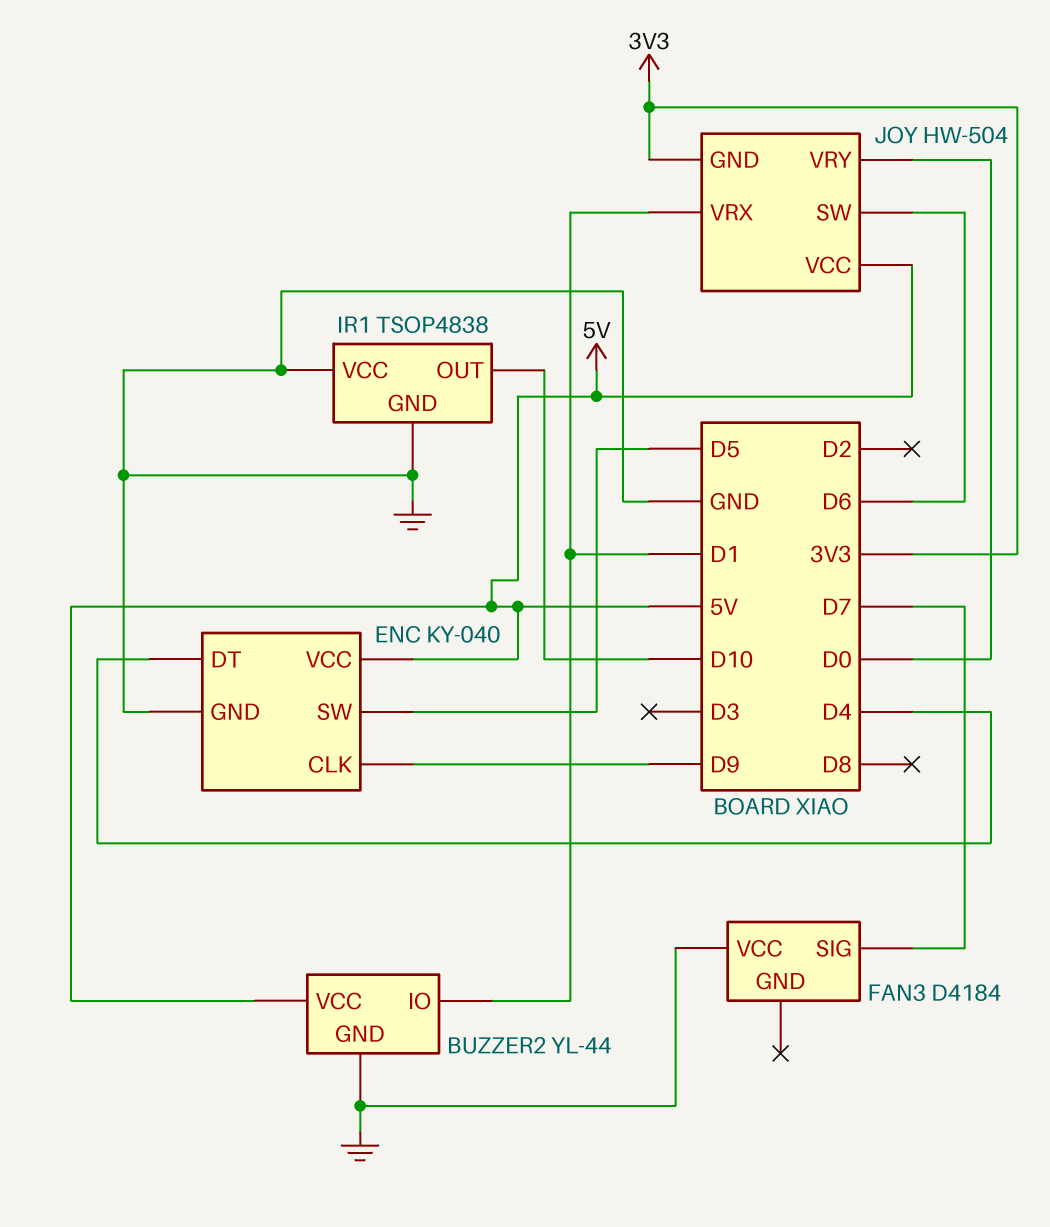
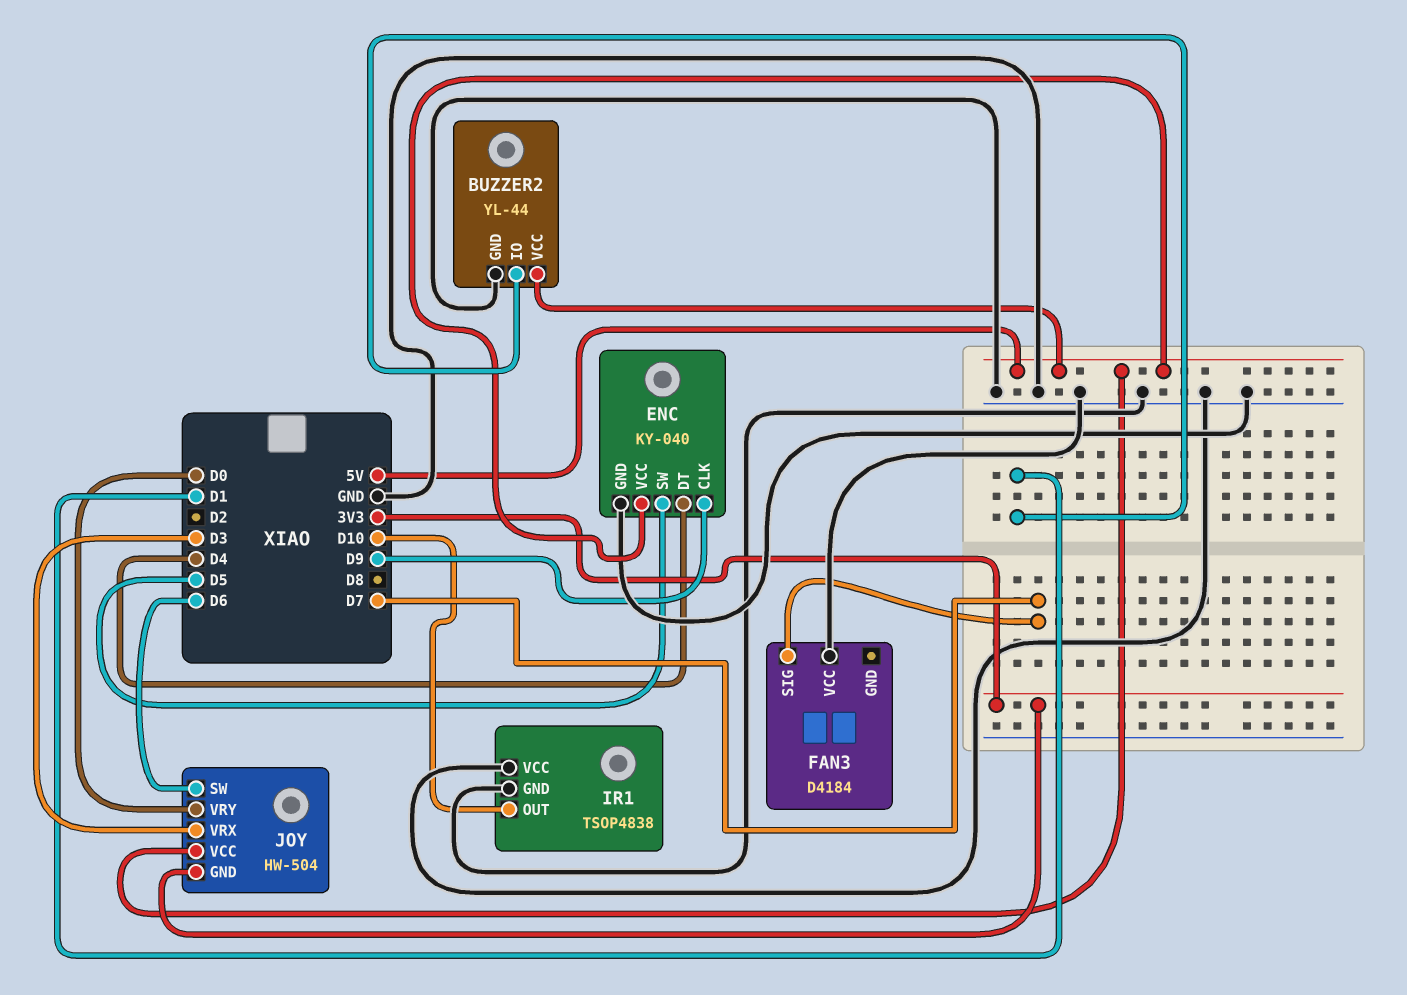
JOY pin VRX: D1 -> D3

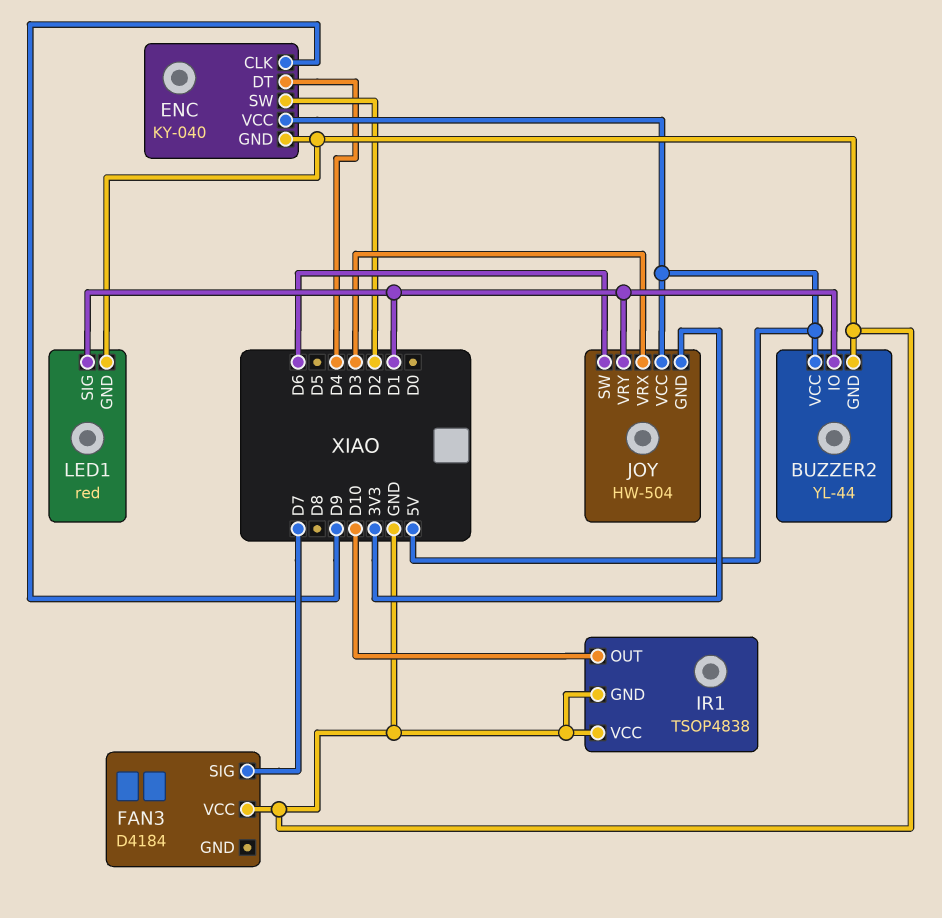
ENC pin SW: D5 -> D2
JOY pin VRY: D0 -> D1
LED1: none -> red
LED1 pin GND: none -> GND
LED1 pin SIG: none -> D1

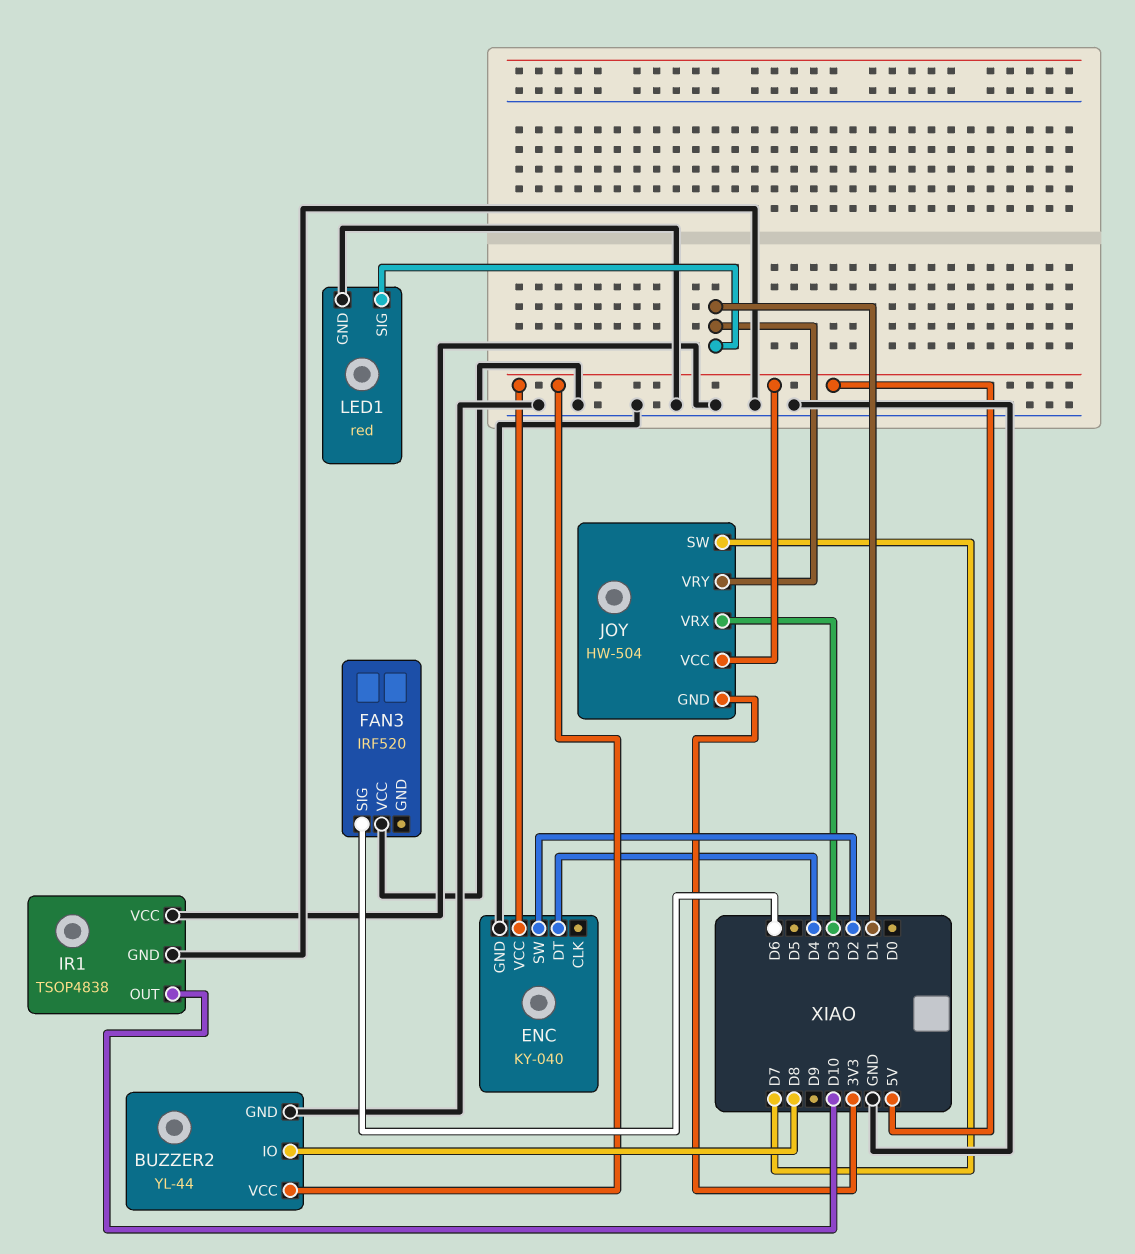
BUZZER2 pin IO: D1 -> D8
ENC pin CLK: D9 -> none
FAN3: D4184 -> IRF520
FAN3 pin SIG: D7 -> D6
JOY pin SW: D6 -> D7

